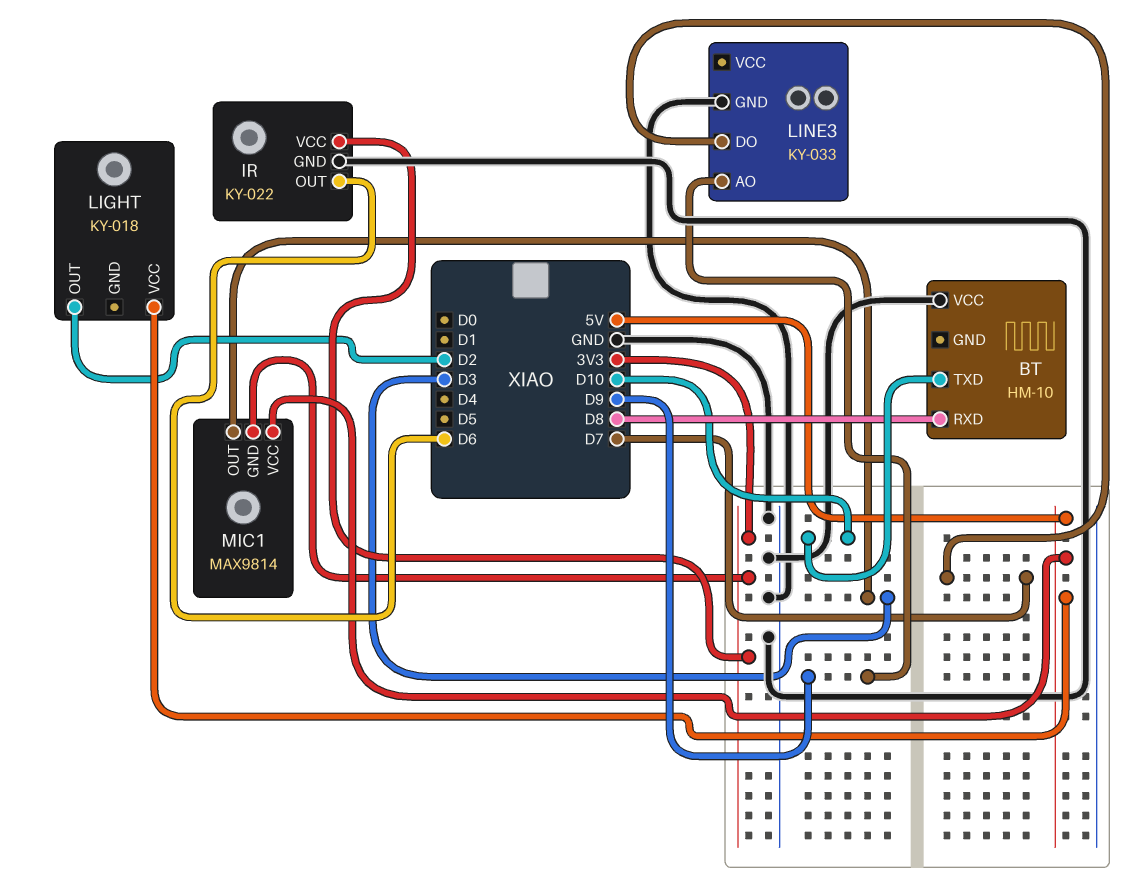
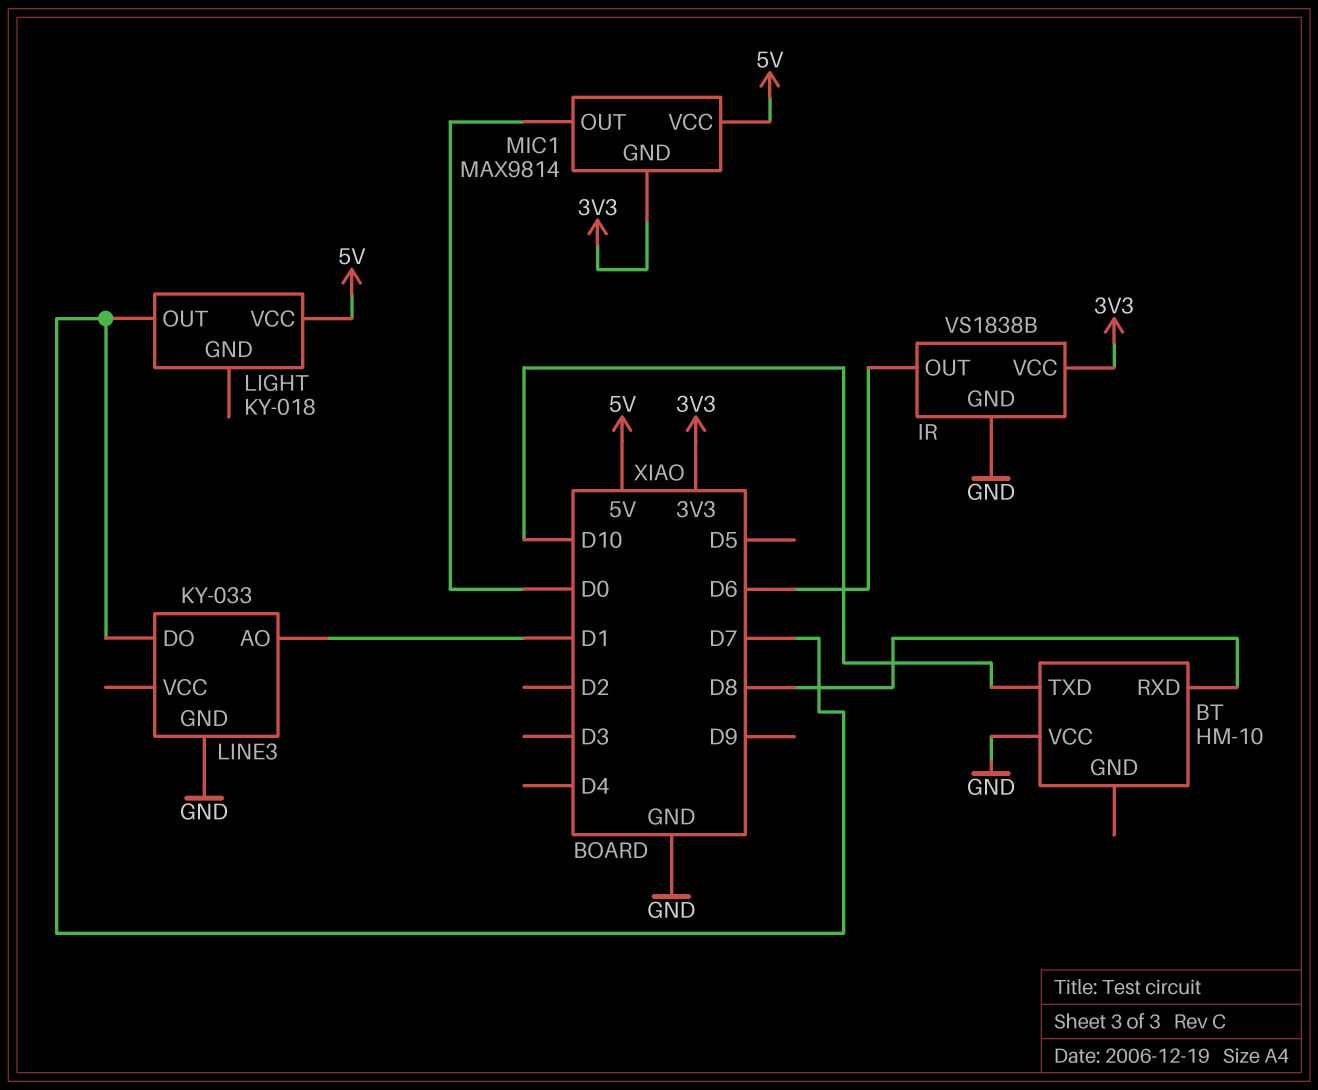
IR: KY-022 -> VS1838B
LIGHT pin OUT: D2 -> D7
LINE3 pin AO: D9 -> D1
MIC1 pin OUT: D3 -> D0

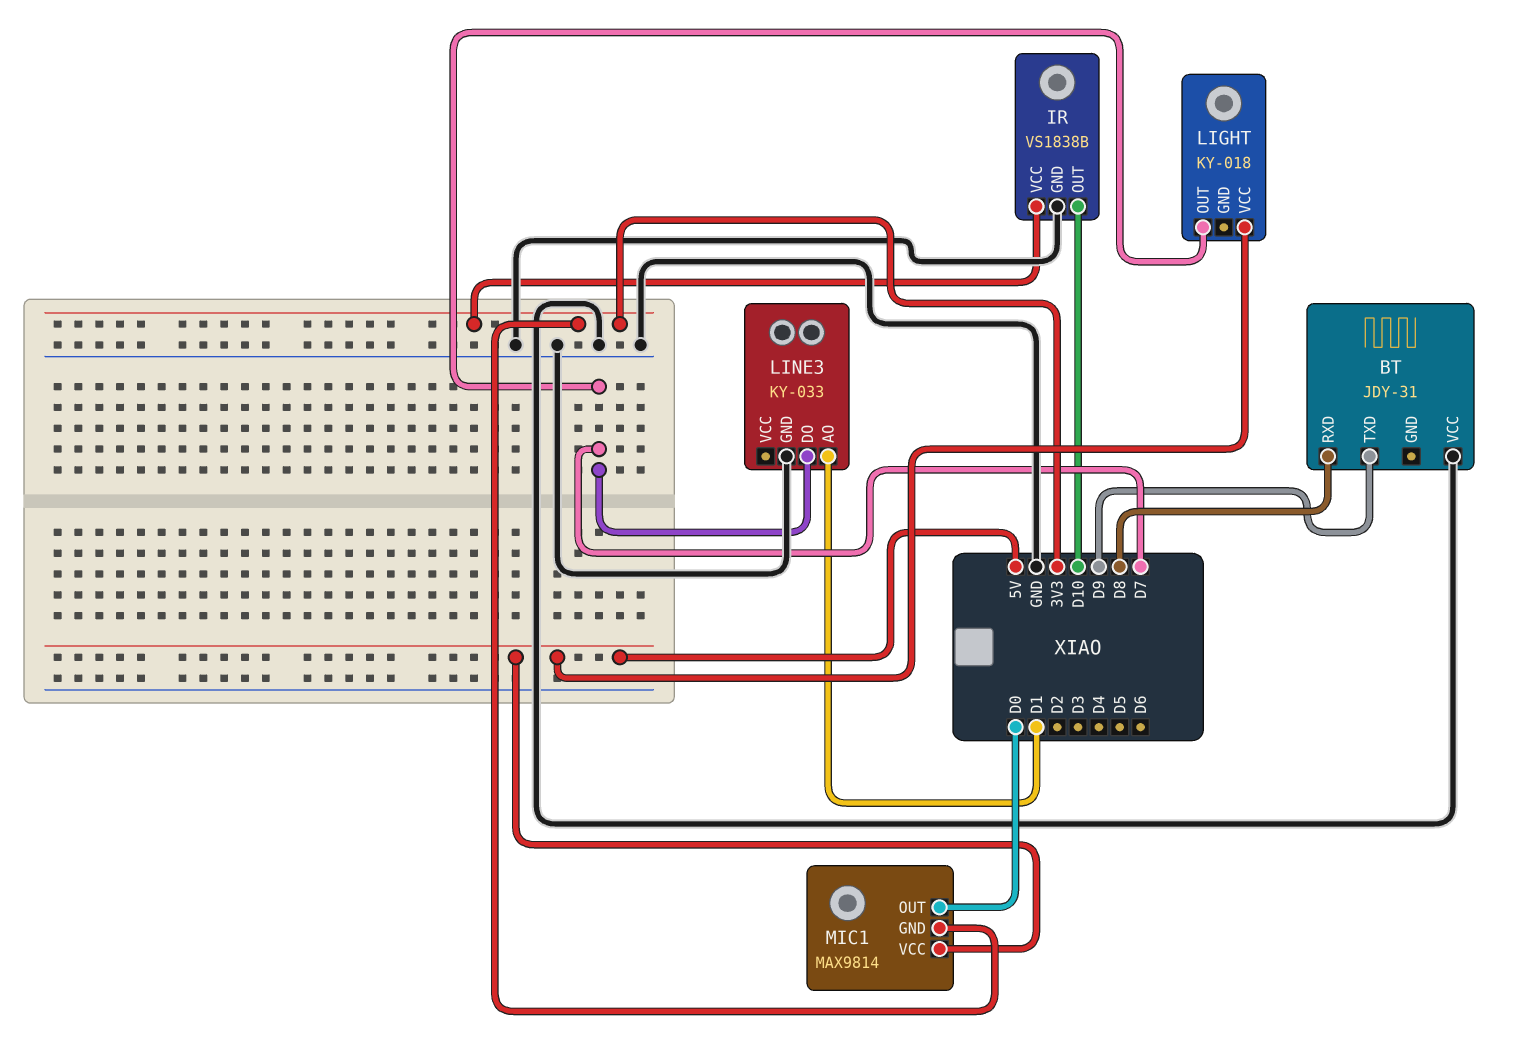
BT: HM-10 -> JDY-31
BT pin TXD: D10 -> D9
IR pin OUT: D6 -> D10

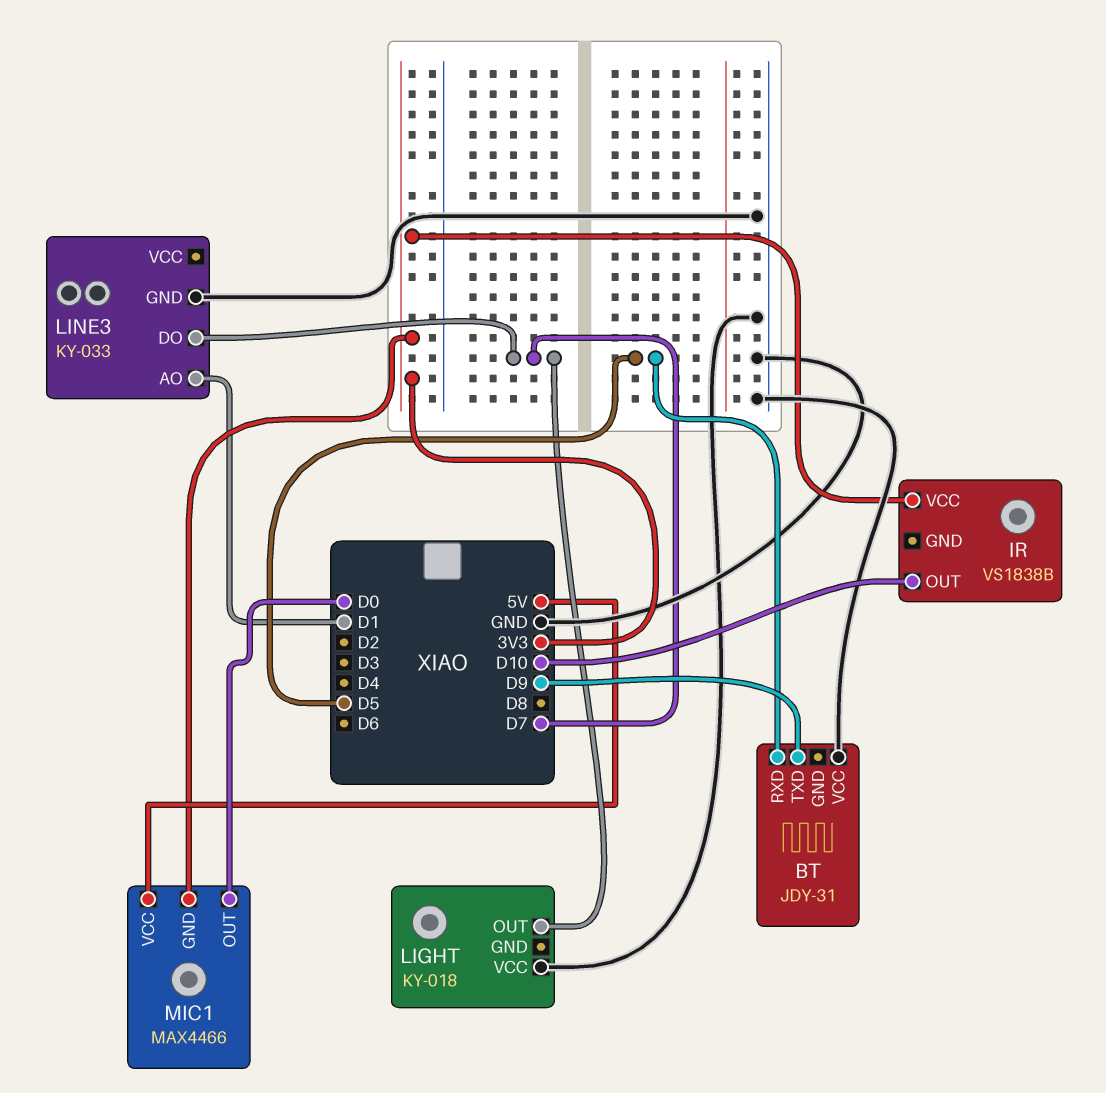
BT pin RXD: D8 -> D5
IR pin GND: GND -> none
LIGHT pin VCC: 5V -> GND
MIC1: MAX9814 -> MAX4466

